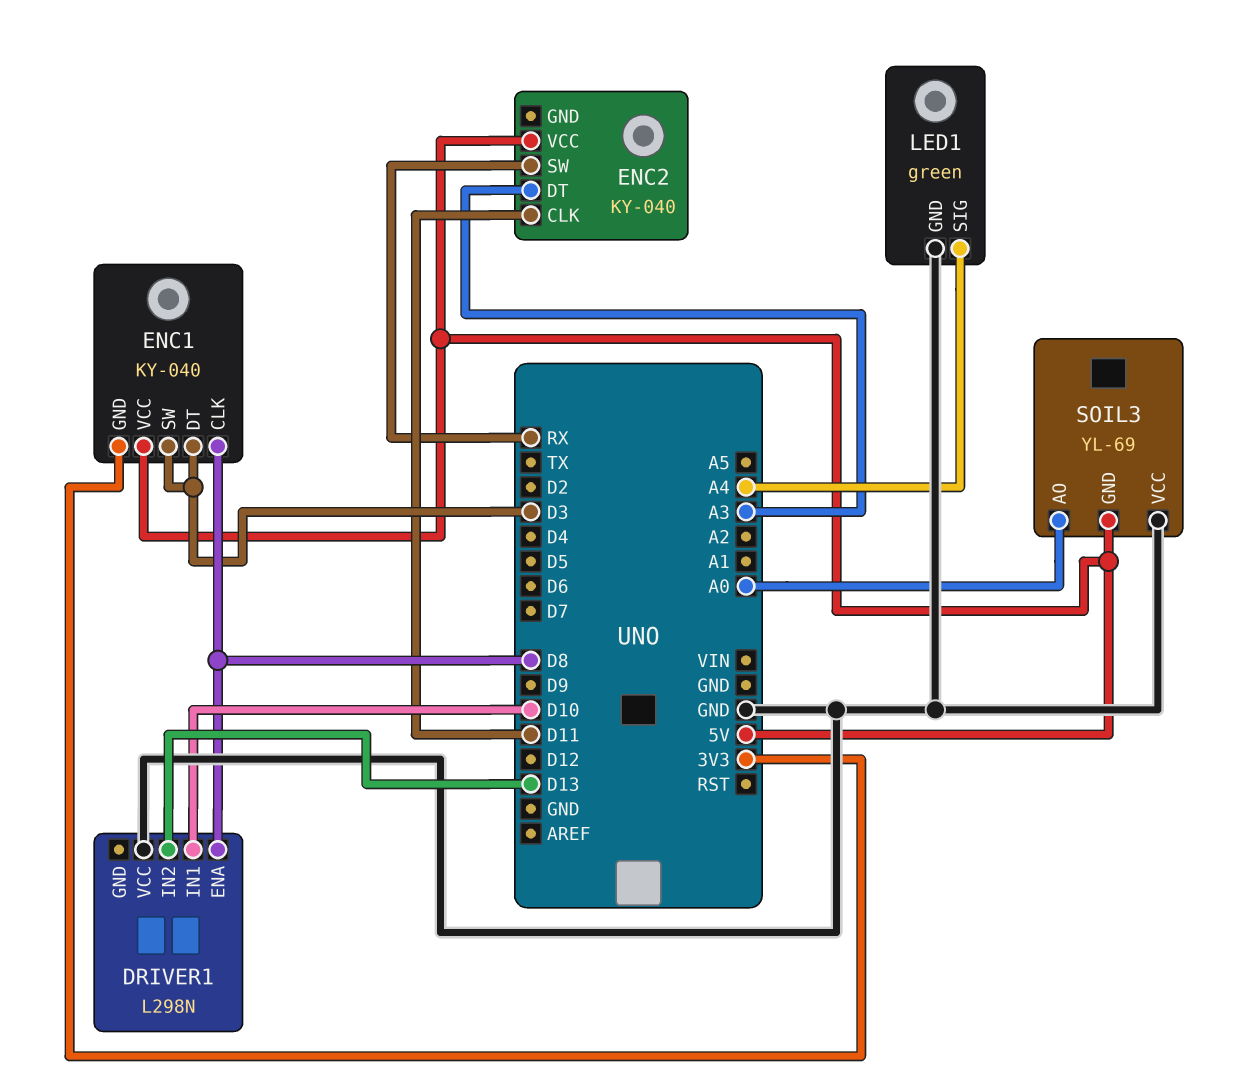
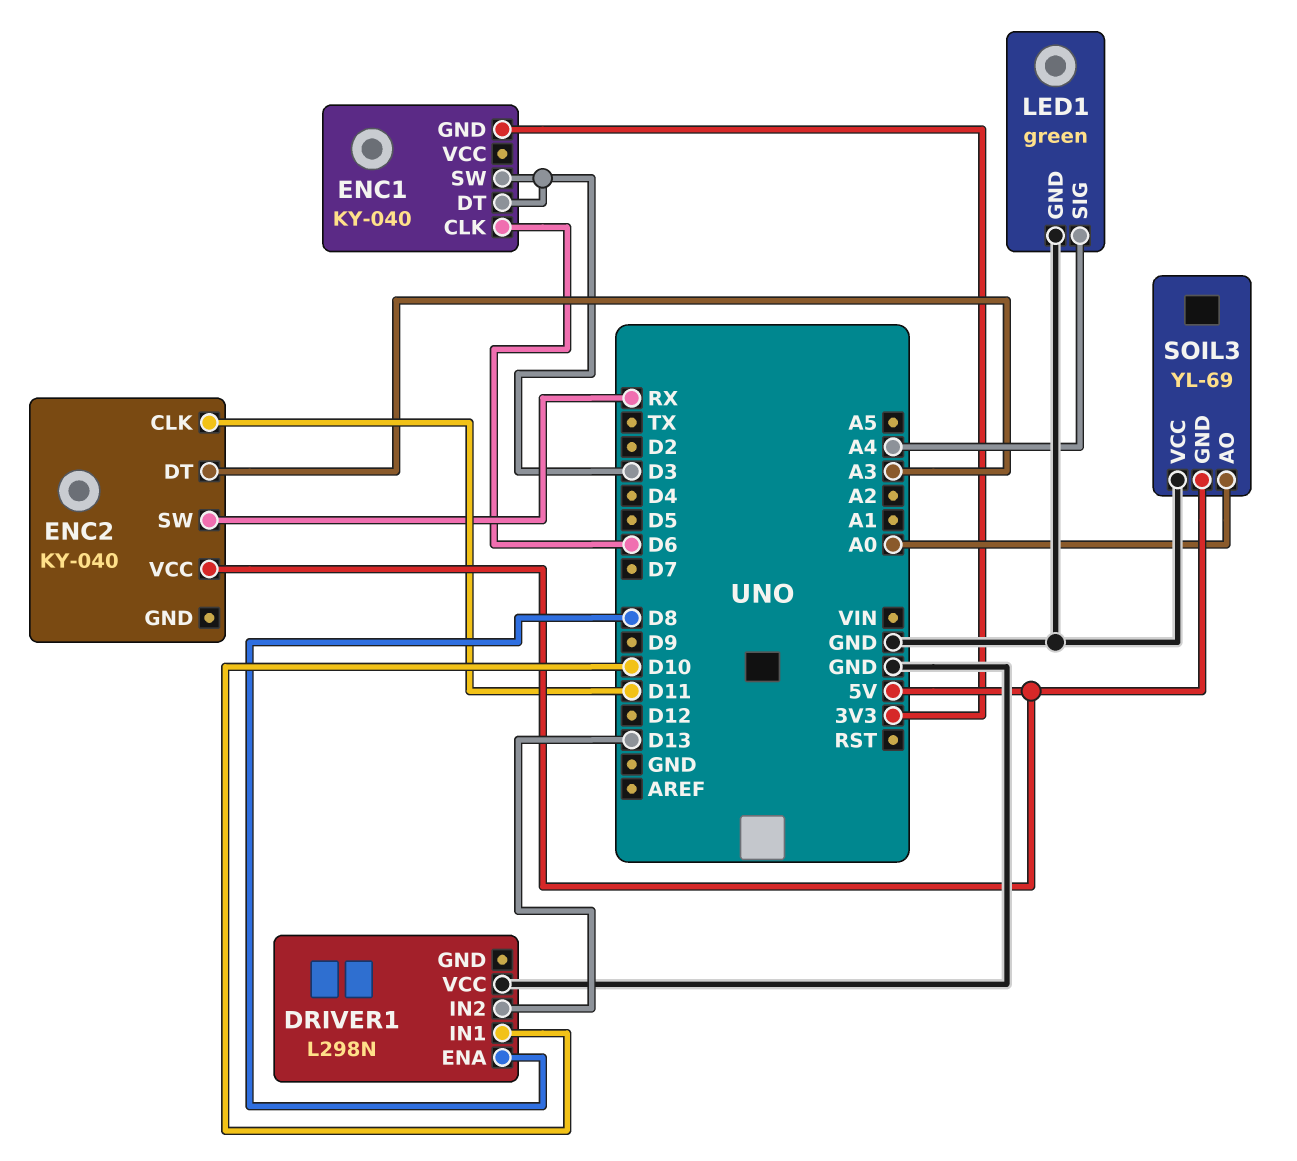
ENC1 pin CLK: D8 -> D6
ENC1 pin VCC: 5V -> none

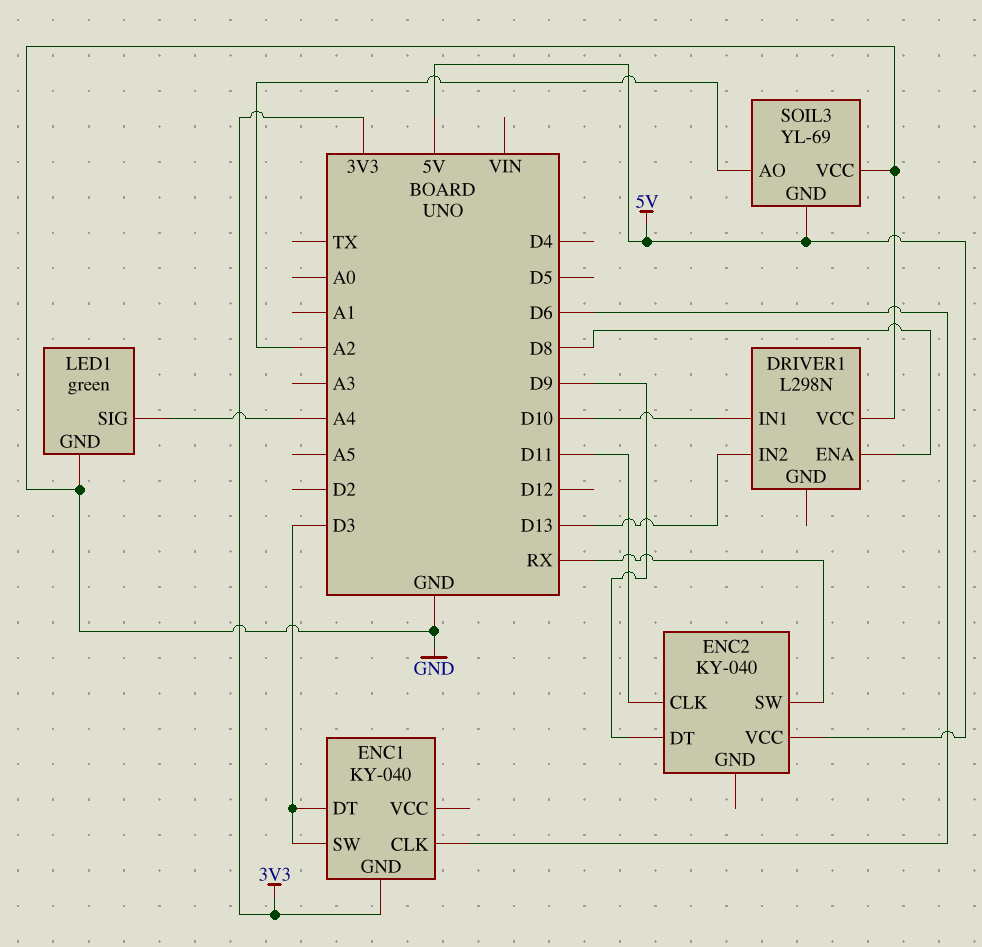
ENC2 pin DT: A3 -> D9
SOIL3 pin AO: A0 -> A2

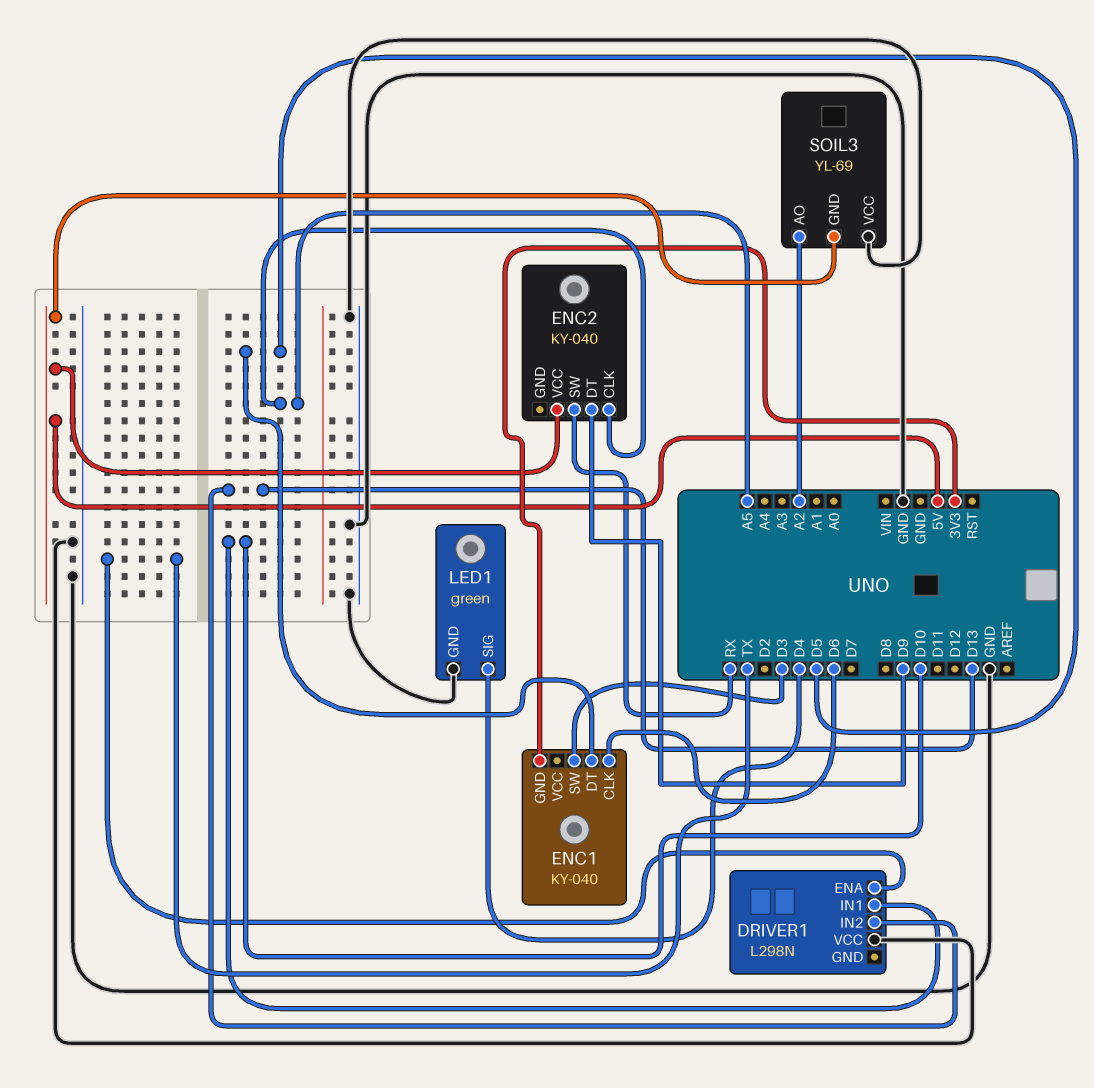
DRIVER1 pin ENA: D8 -> TX
ENC1 pin DT: D3 -> D5
ENC2 pin CLK: D11 -> A5
LED1 pin SIG: A4 -> D4

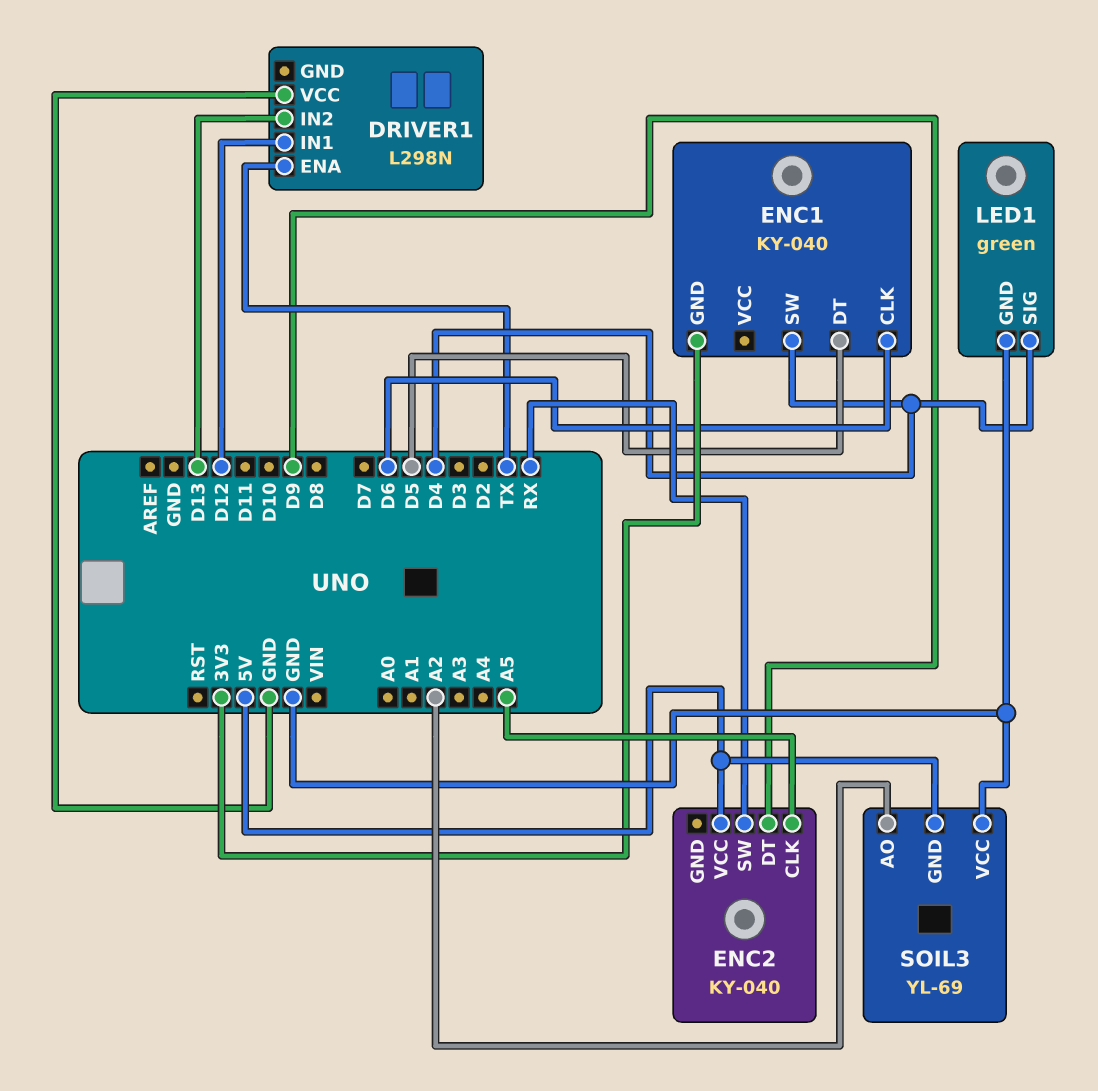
DRIVER1 pin IN1: D10 -> D12
ENC1 pin SW: D3 -> D4

